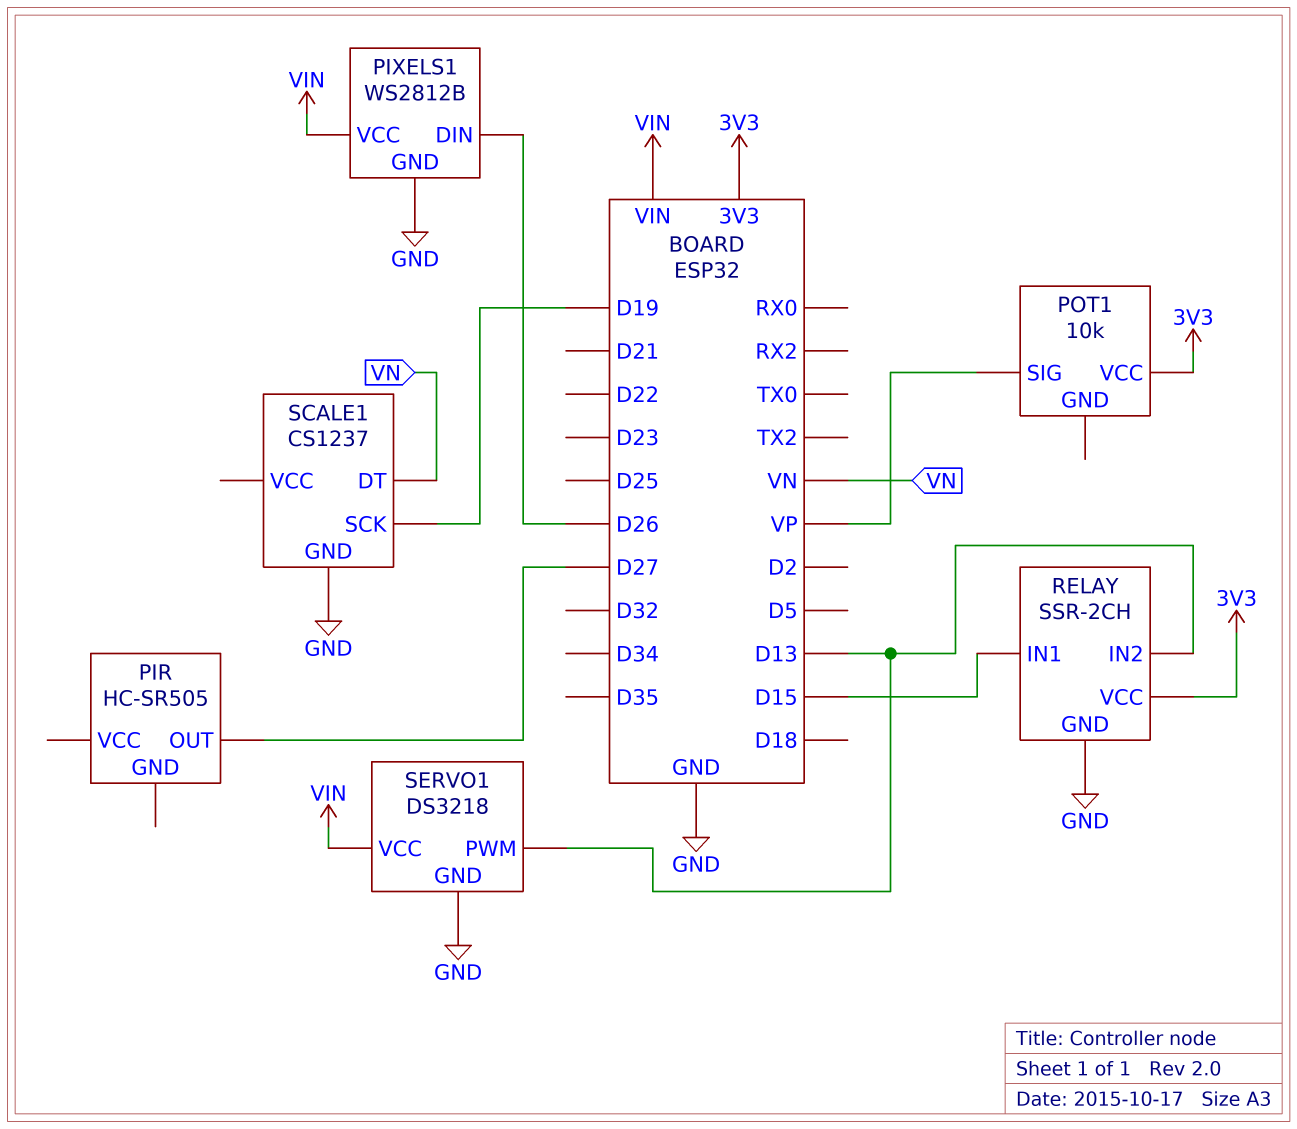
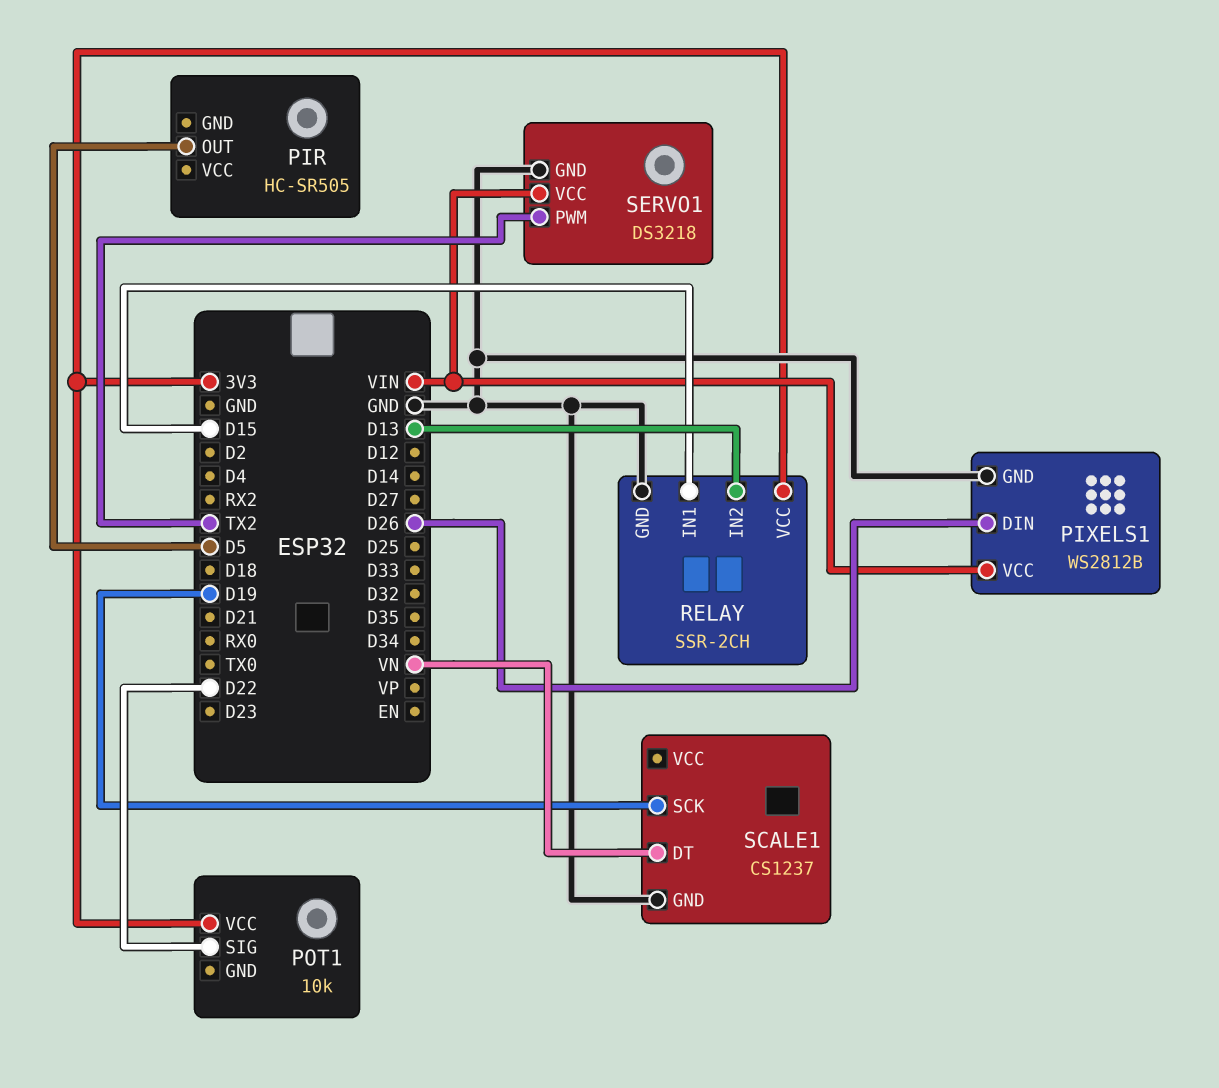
PIR pin OUT: D27 -> D5
POT1 pin SIG: VP -> D22
SERVO1 pin PWM: D13 -> TX2

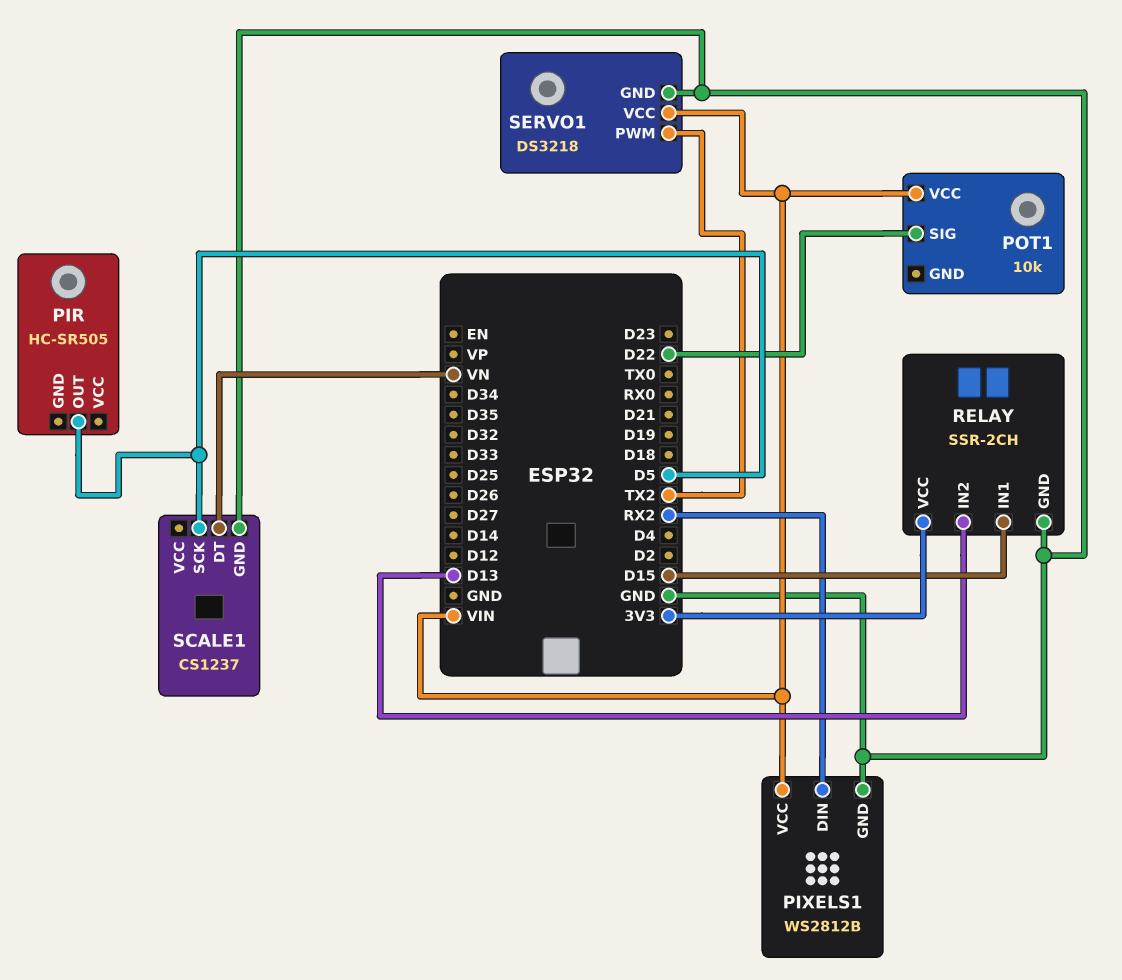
PIXELS1 pin DIN: D26 -> RX2
POT1 pin VCC: 3V3 -> VIN
SCALE1 pin SCK: D19 -> D5

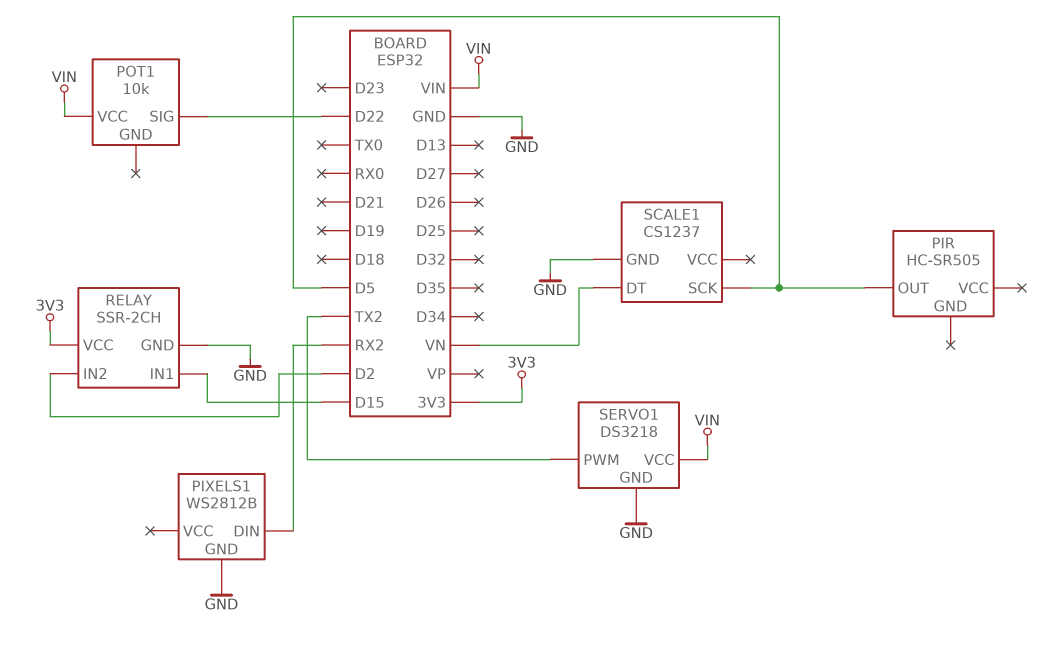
PIXELS1 pin VCC: VIN -> none
RELAY pin IN2: D13 -> D2

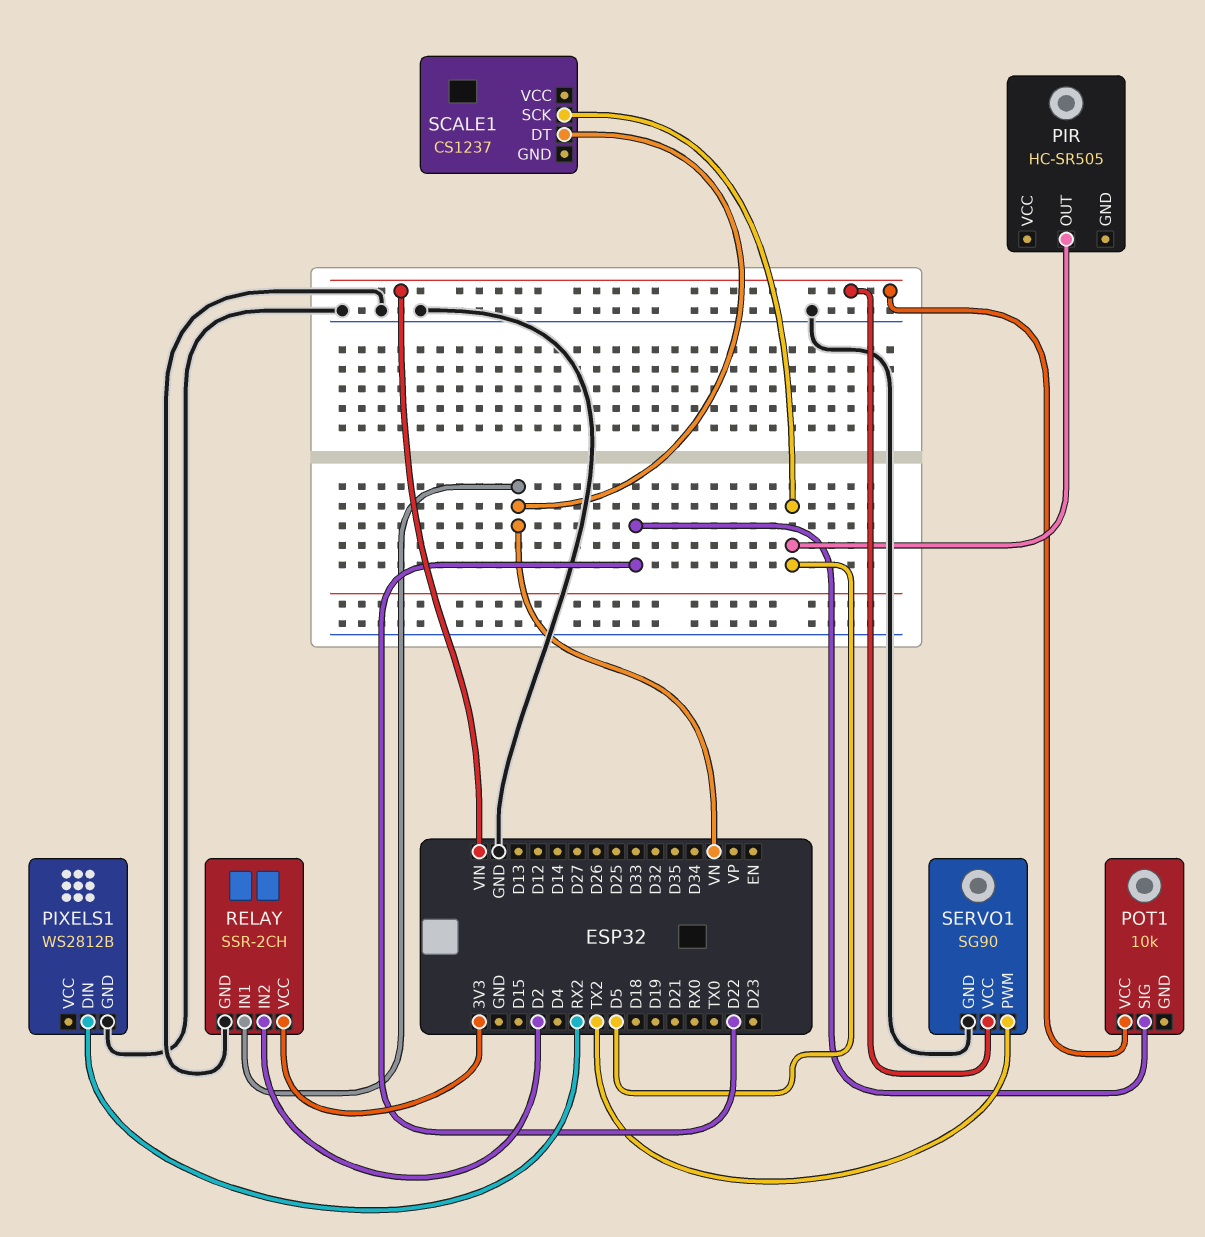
RELAY pin IN1: D15 -> VN
SCALE1 pin GND: GND -> none
SERVO1: DS3218 -> SG90

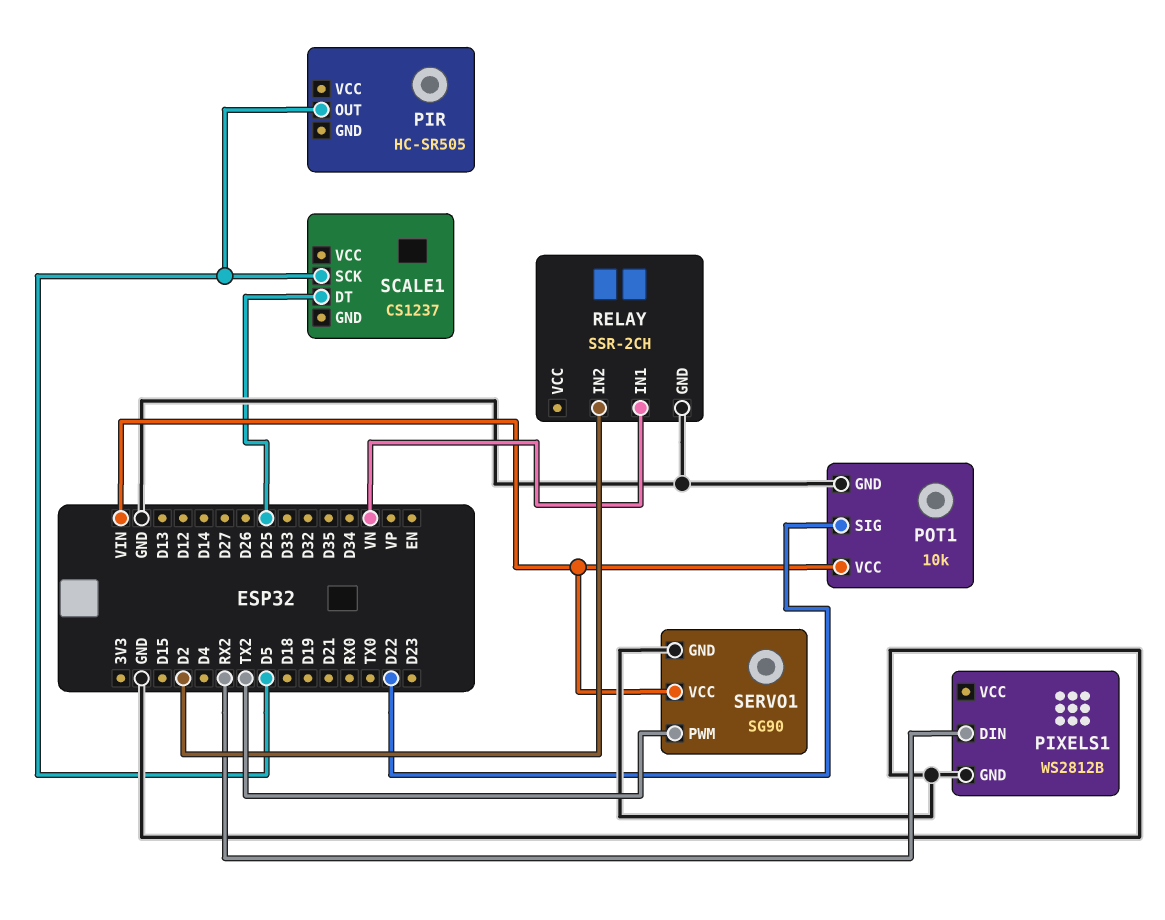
POT1 pin GND: none -> GND
RELAY pin VCC: 3V3 -> none
SCALE1 pin DT: VN -> D25

